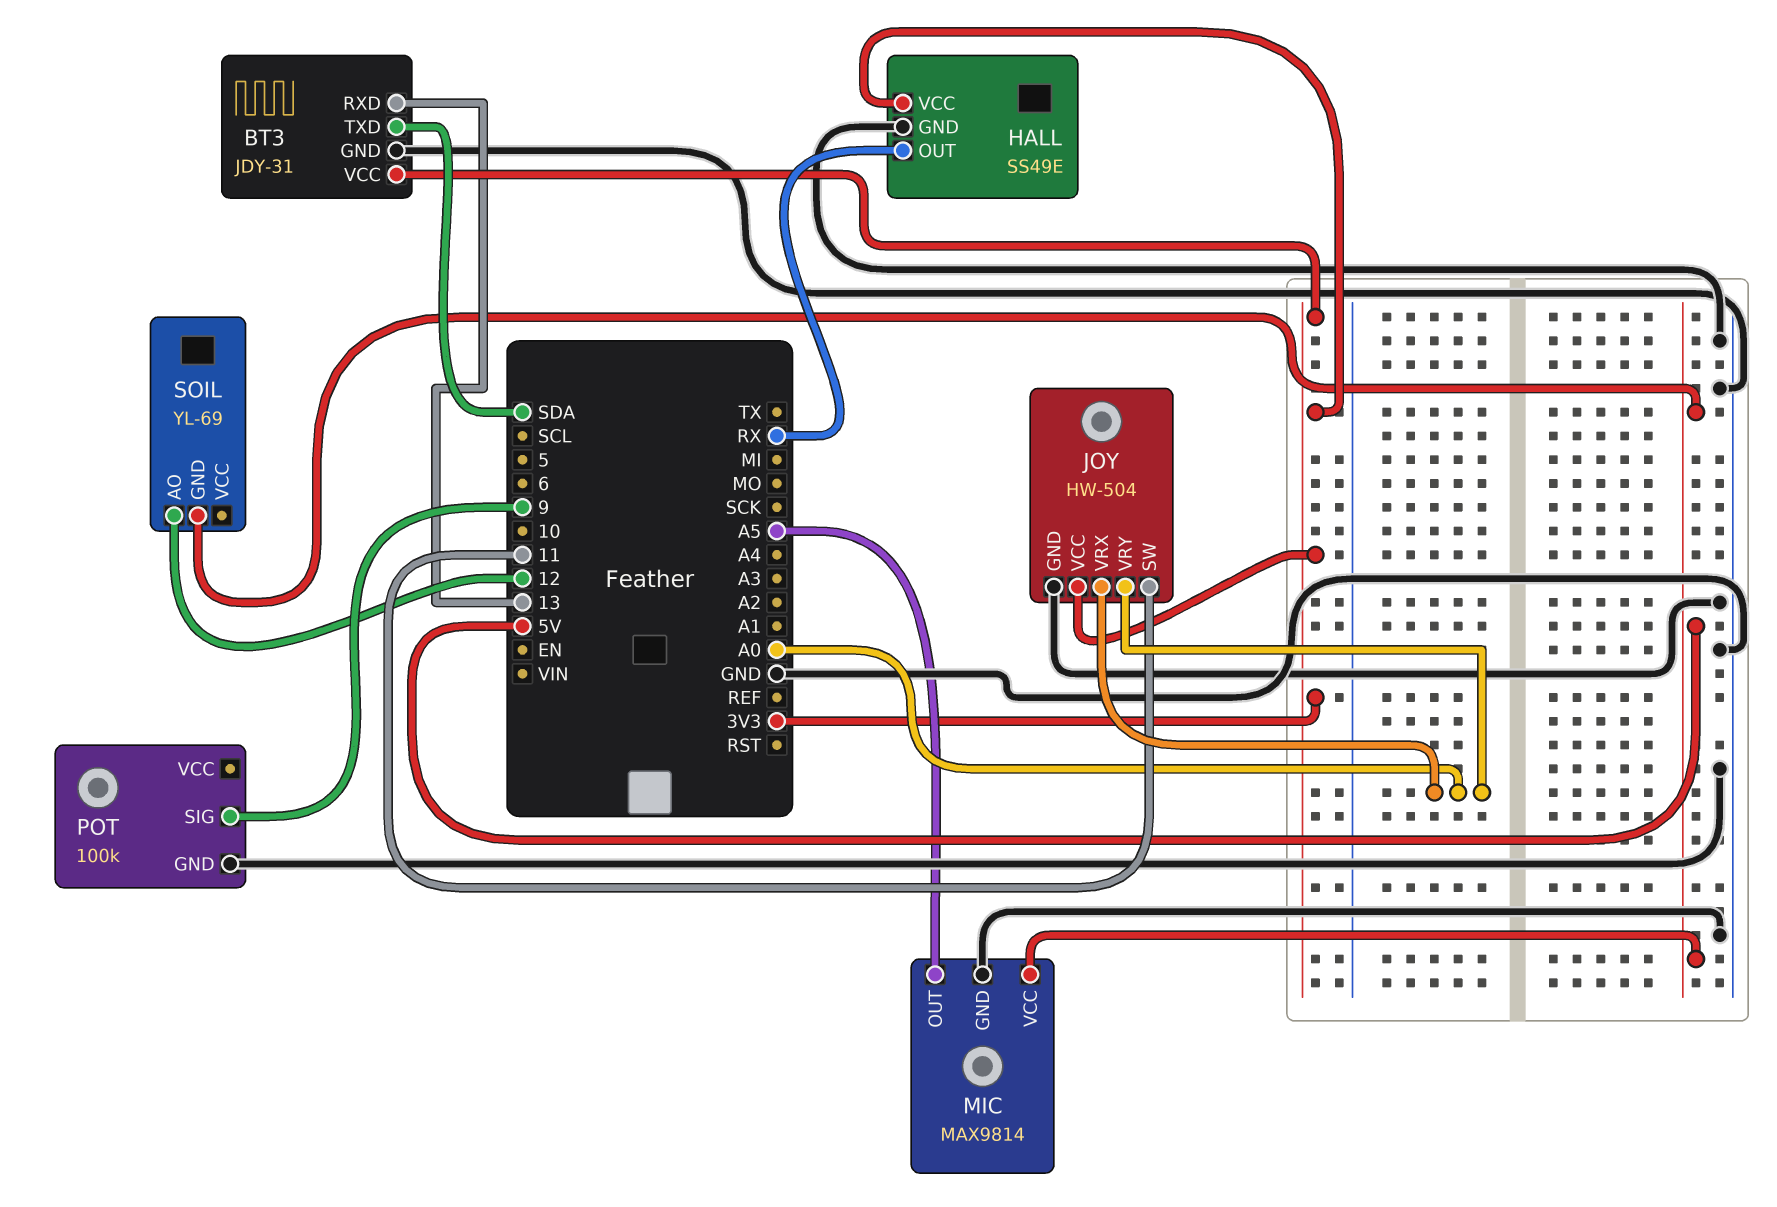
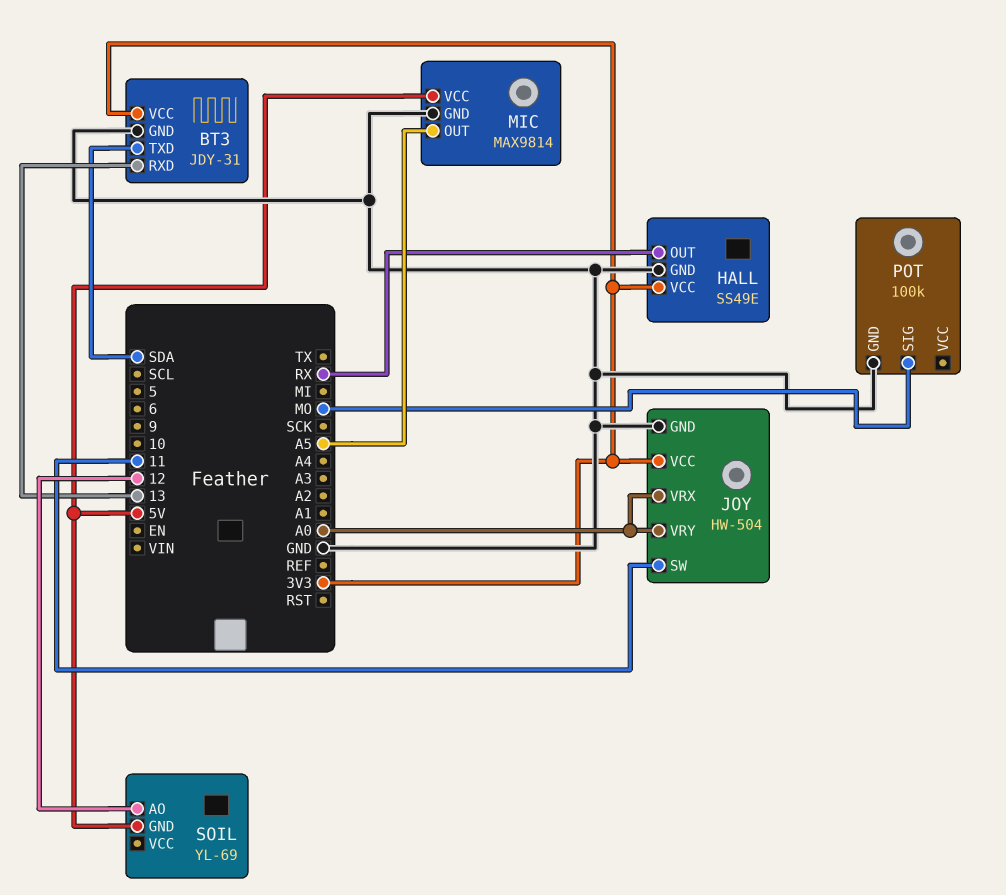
POT pin SIG: 9 -> MO

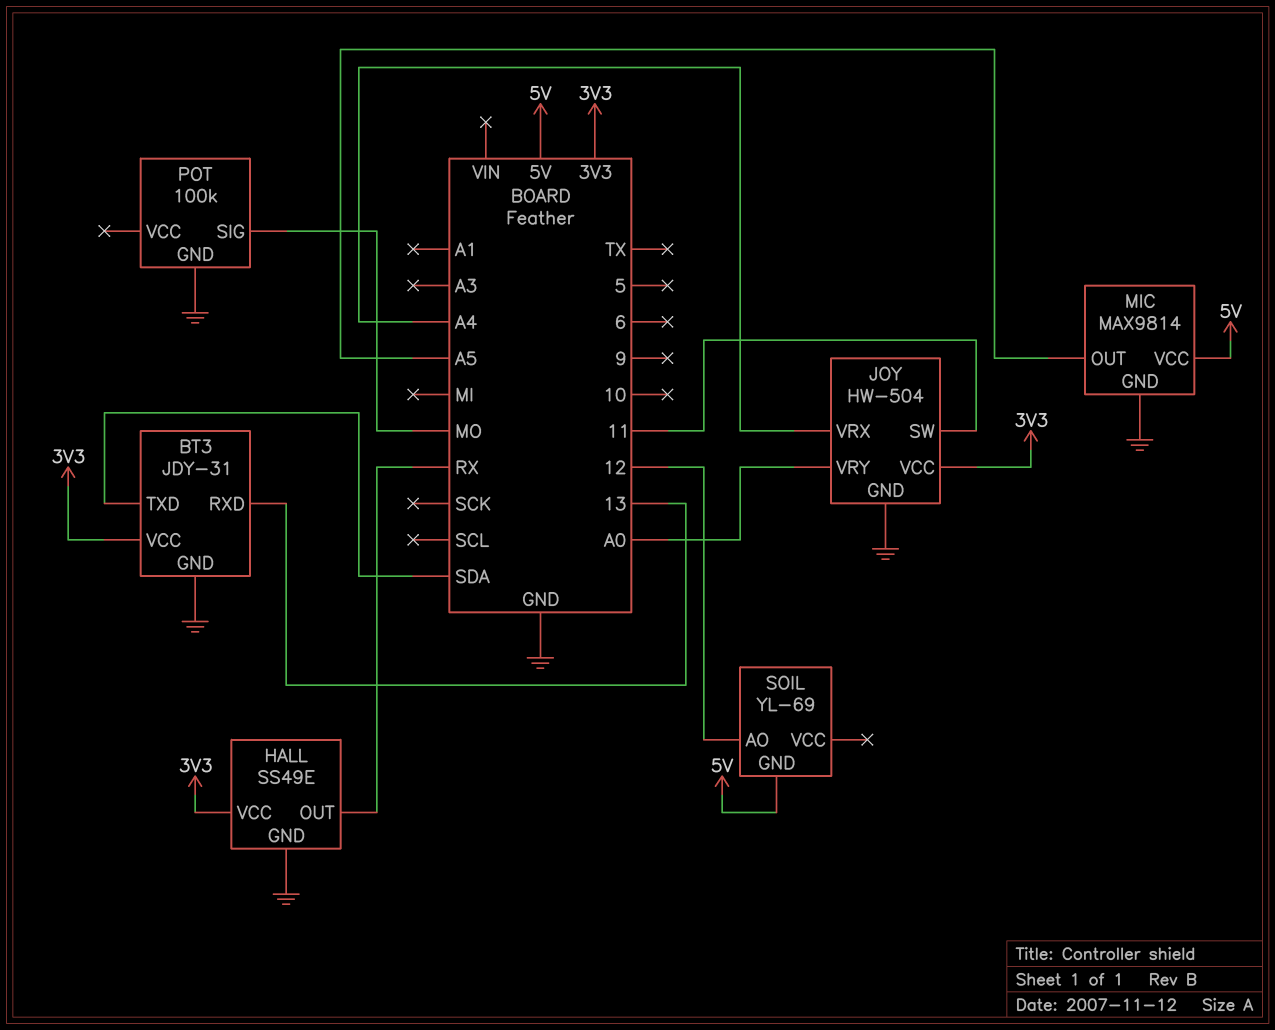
JOY pin VRX: A0 -> A4

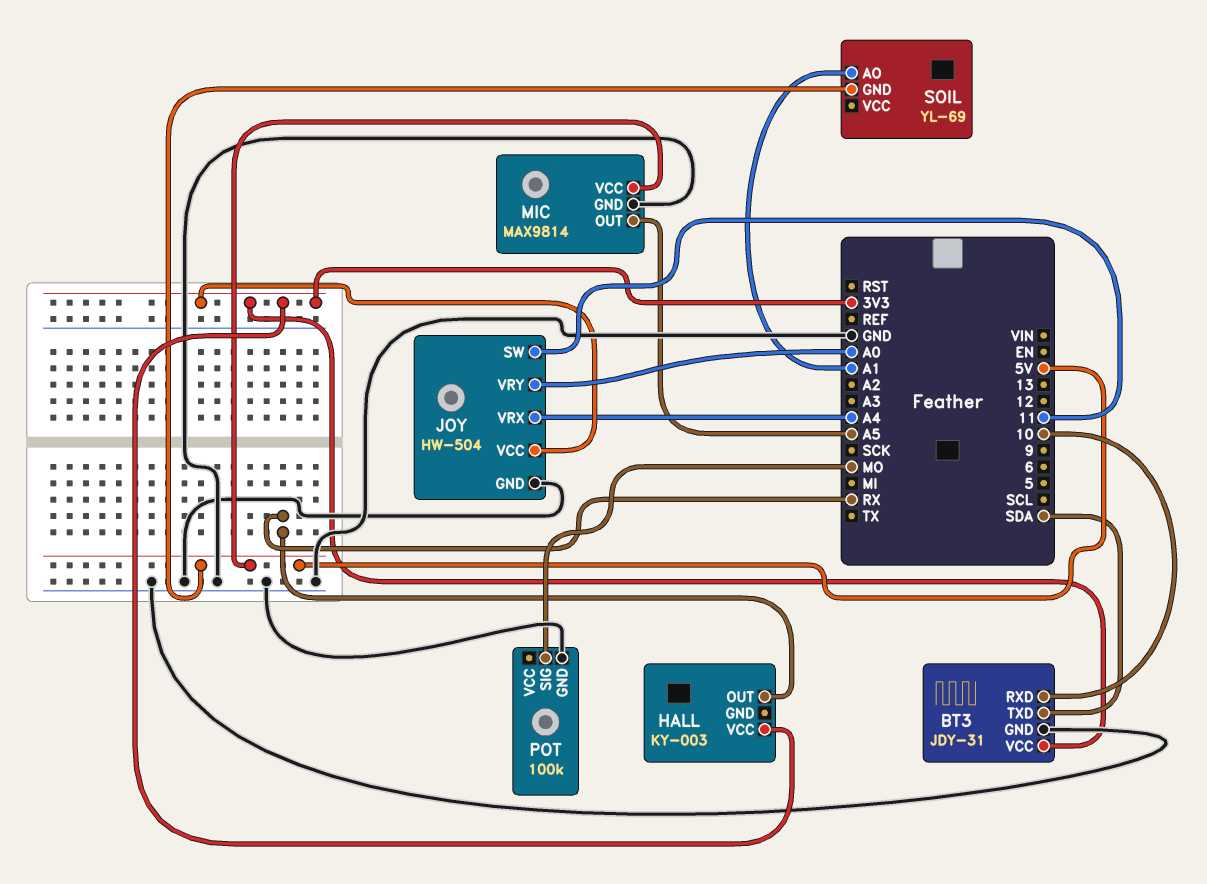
BT3 pin RXD: 13 -> 10
HALL: SS49E -> KY-003
HALL pin GND: GND -> none
SOIL pin AO: 12 -> A1

